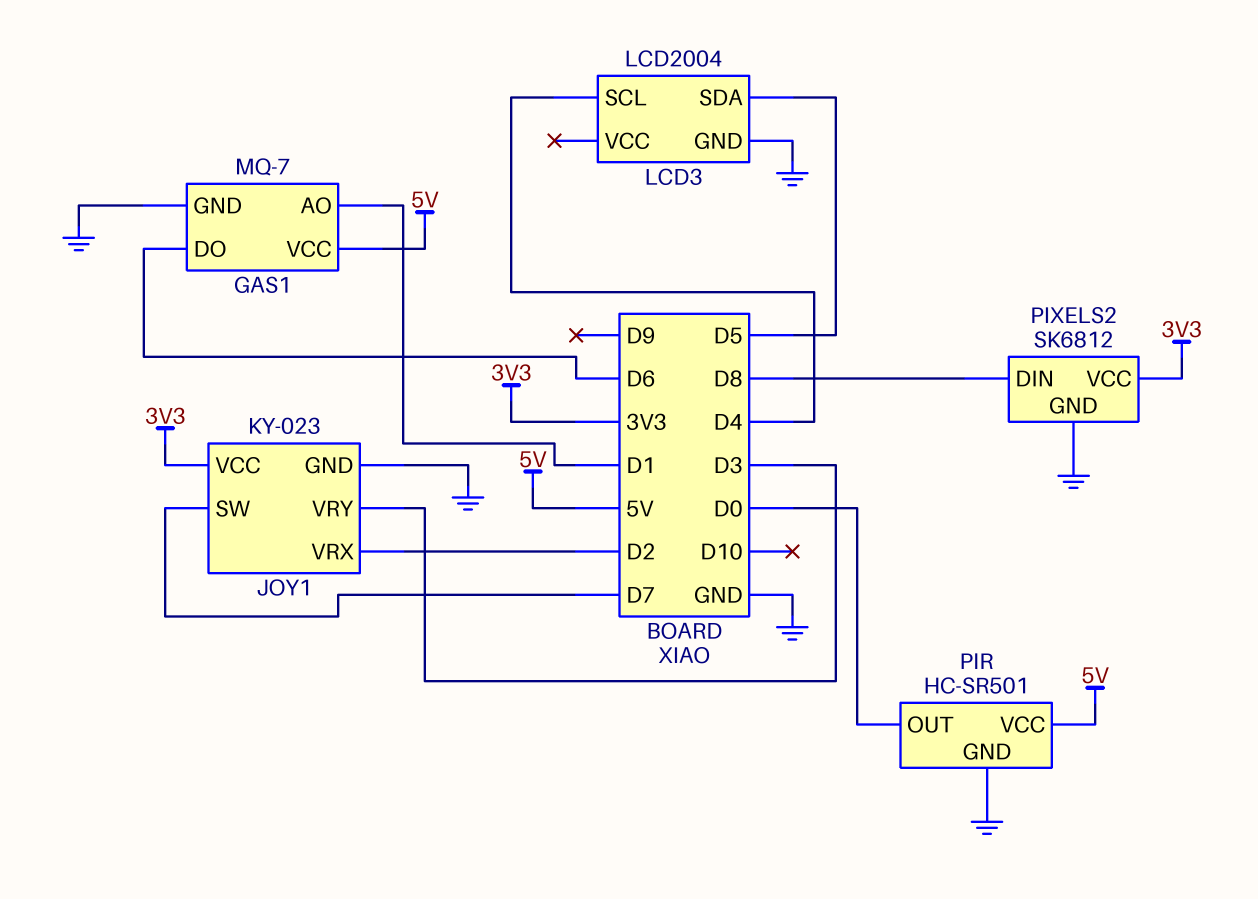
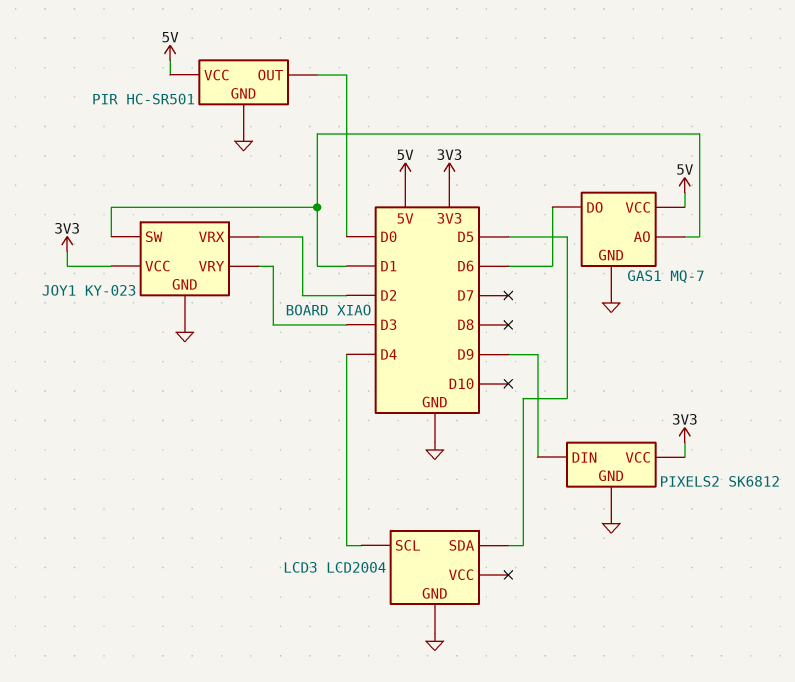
JOY1 pin SW: D7 -> D1
PIXELS2 pin DIN: D8 -> D9

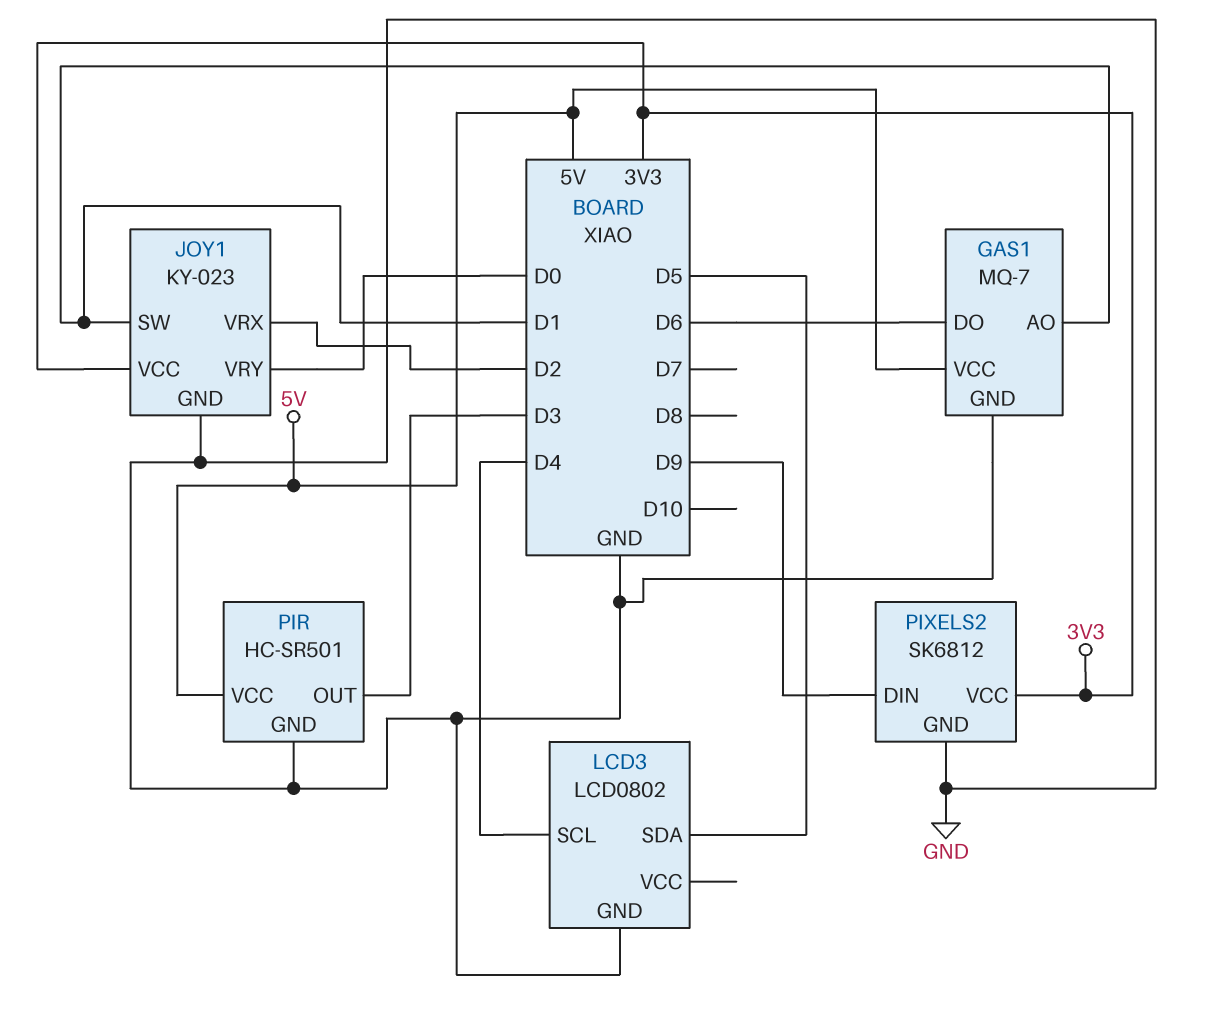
JOY1 pin VRY: D3 -> D0
LCD3: LCD2004 -> LCD0802
PIR pin OUT: D0 -> D3

